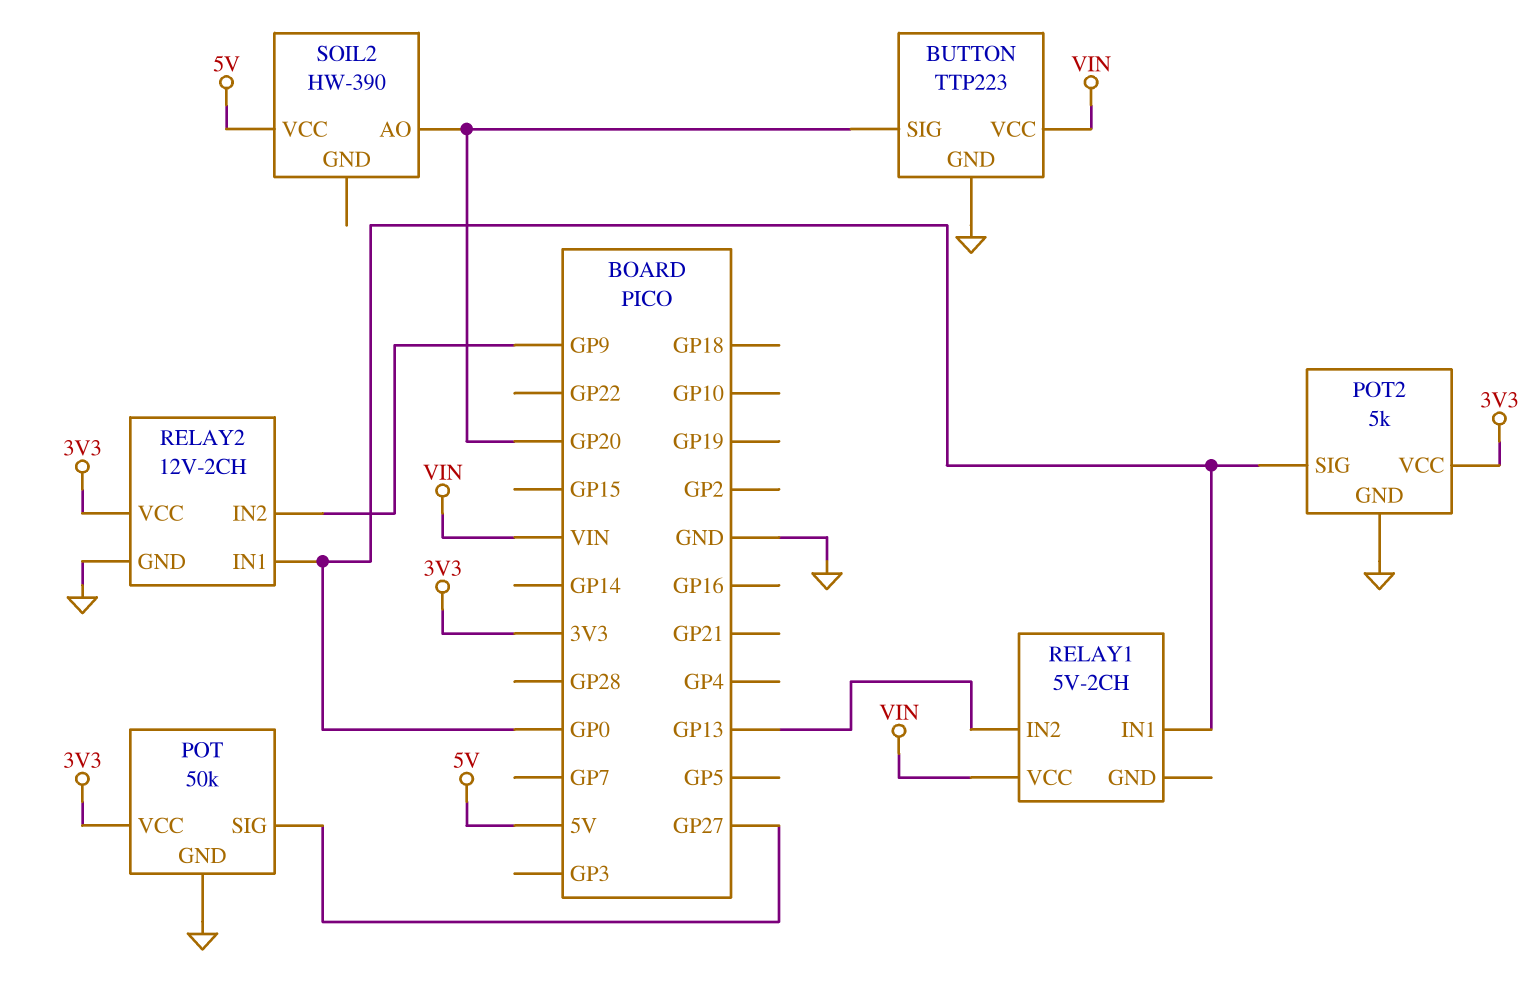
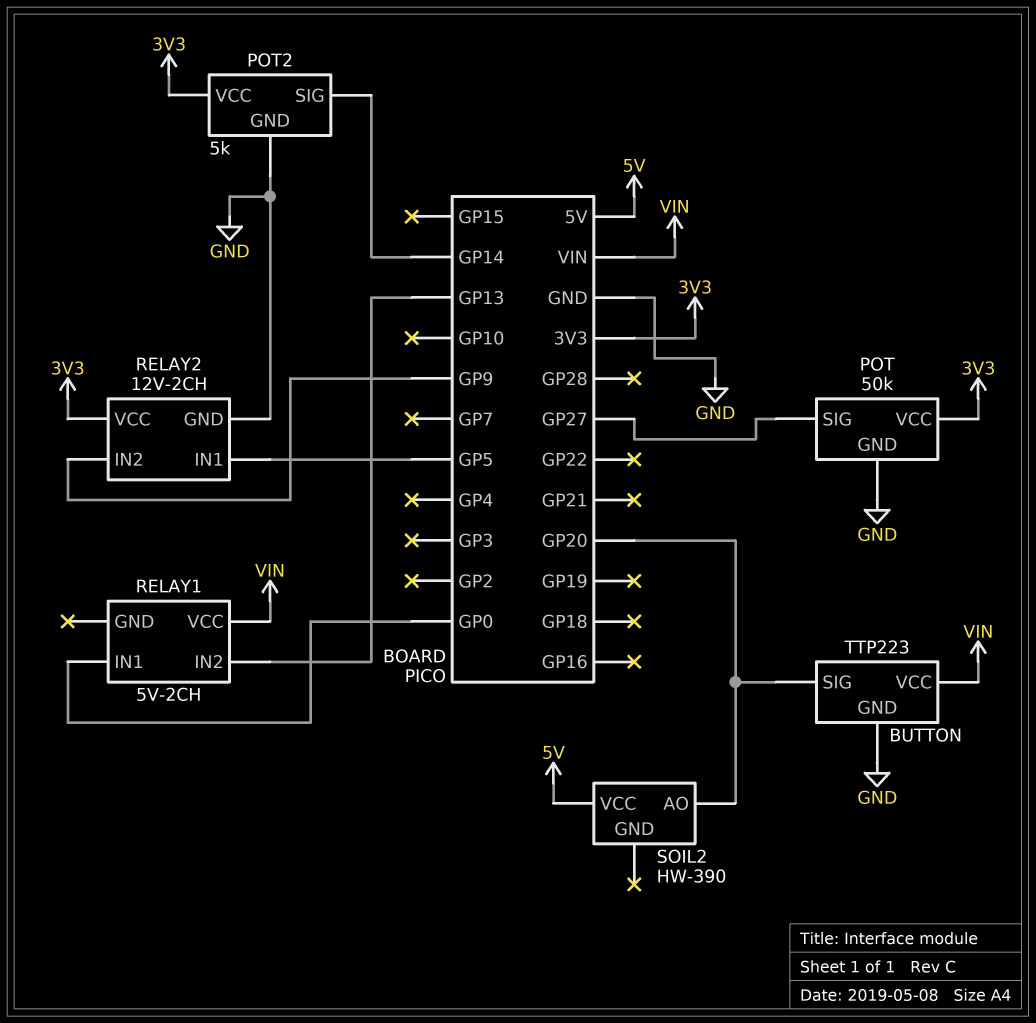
POT2 pin SIG: GP0 -> GP14
RELAY2 pin IN1: GP0 -> GP5

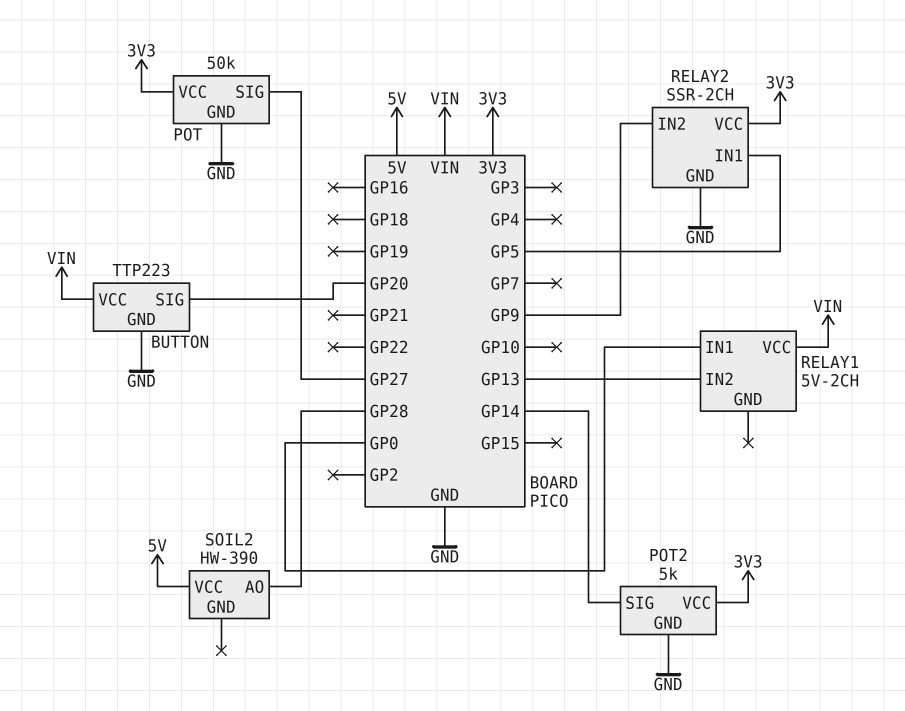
RELAY2: 12V-2CH -> SSR-2CH
SOIL2 pin AO: GP20 -> GP28

